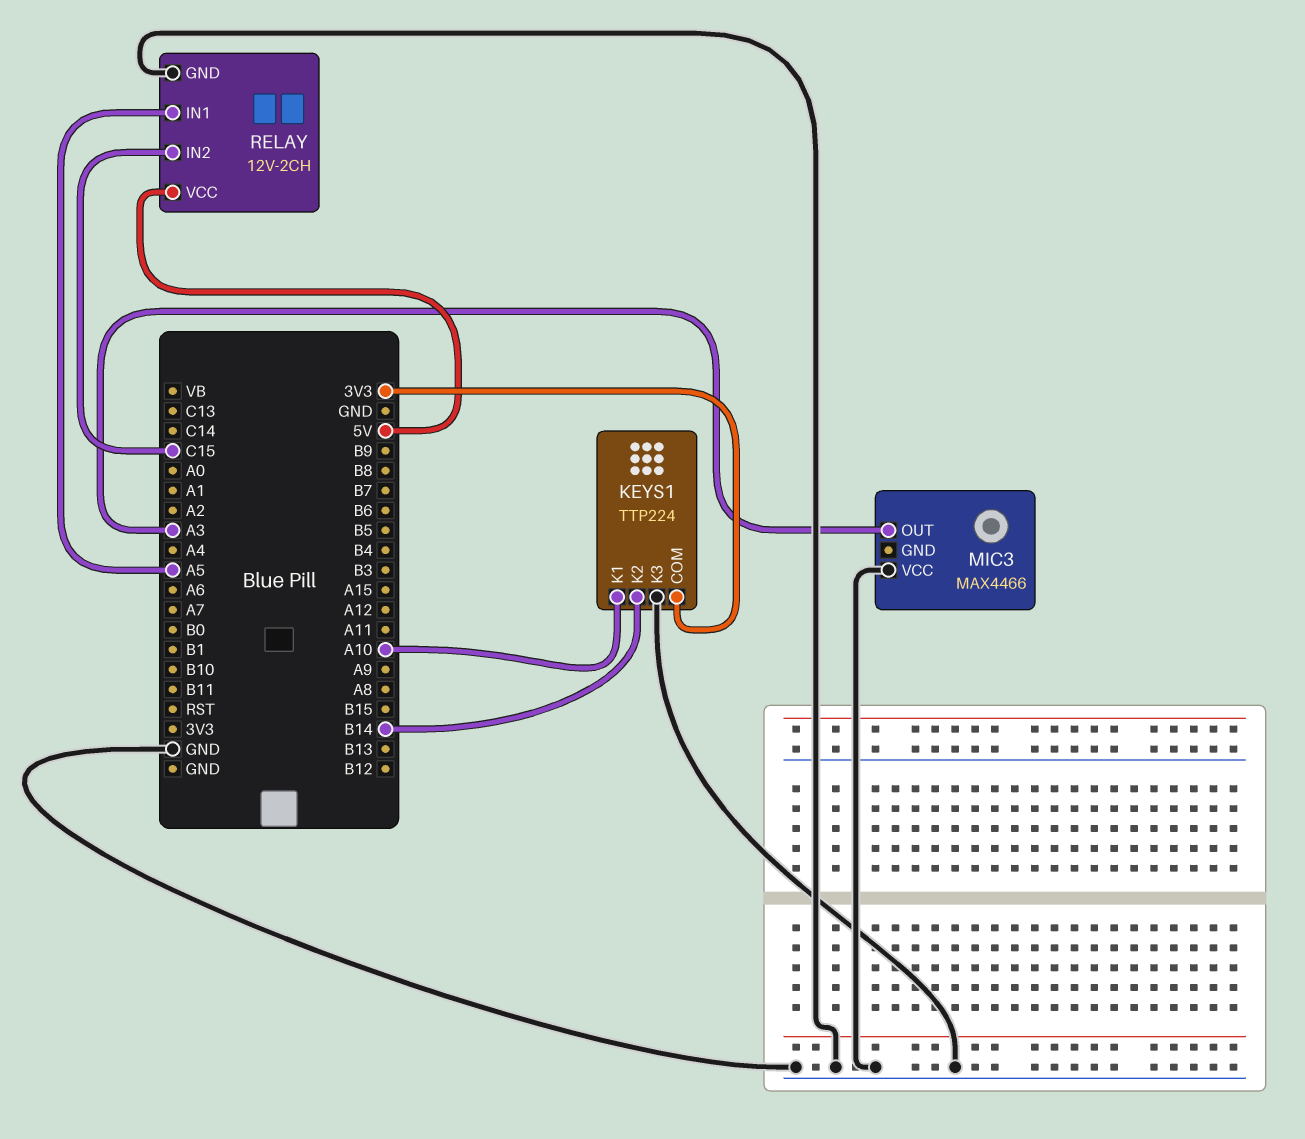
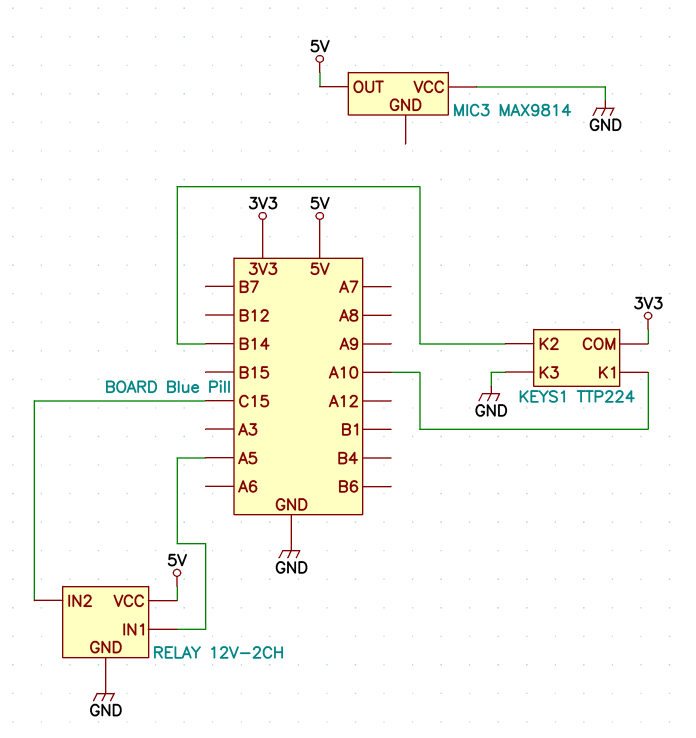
MIC3: MAX4466 -> MAX9814
MIC3 pin OUT: A3 -> 5V

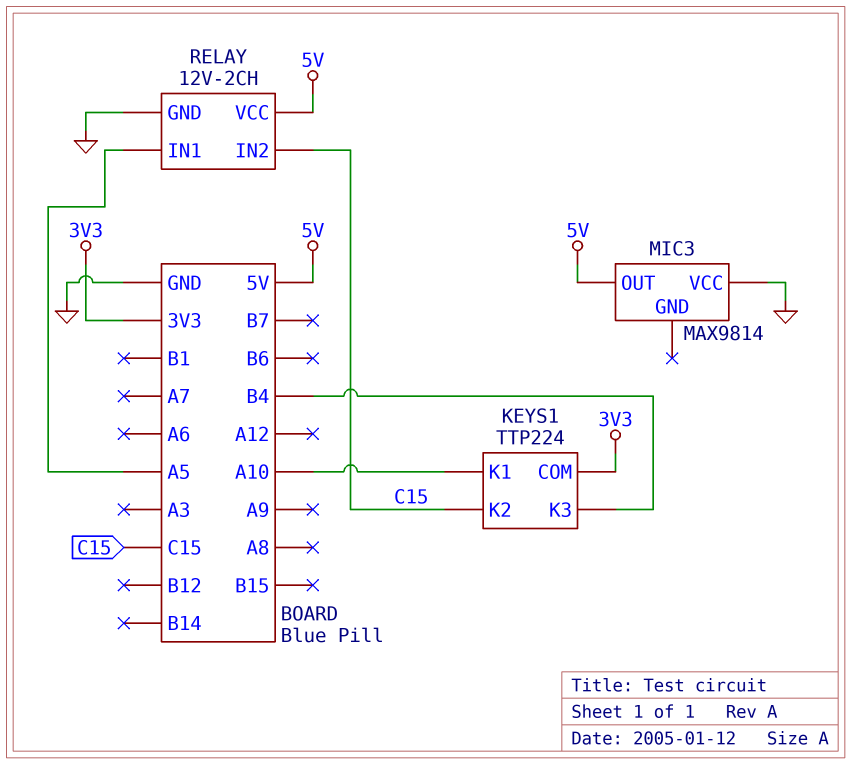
KEYS1 pin K2: B14 -> C15
KEYS1 pin K3: GND -> B4

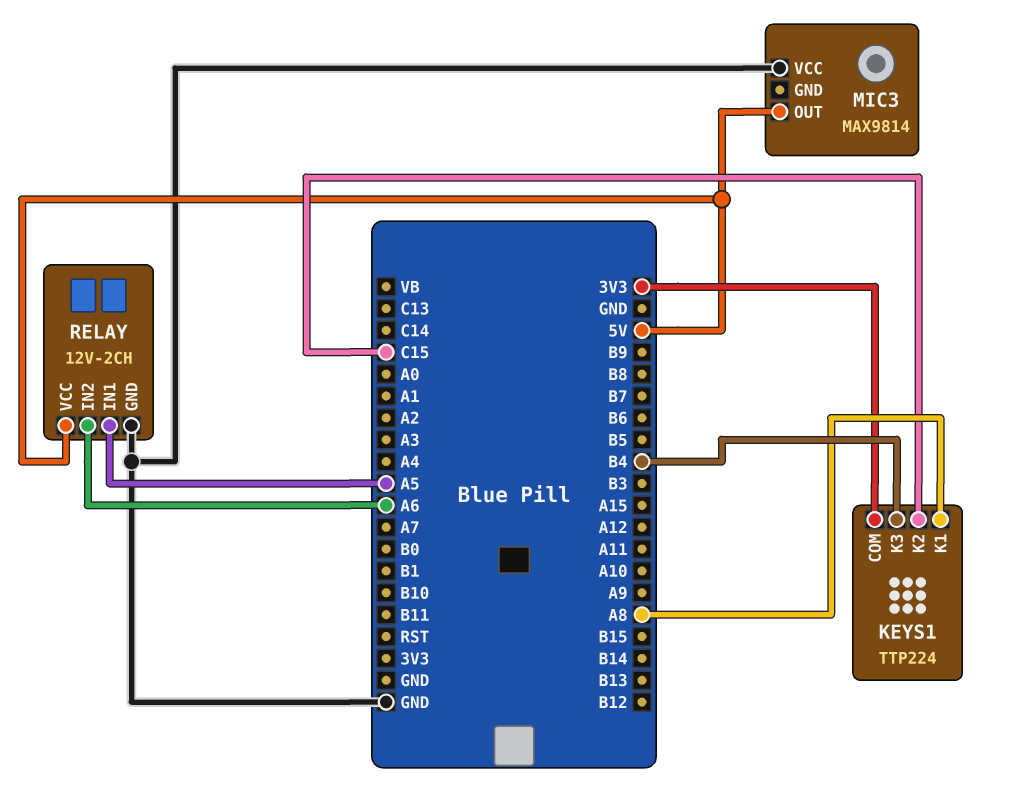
KEYS1 pin K1: A10 -> A8
RELAY pin IN2: C15 -> A6

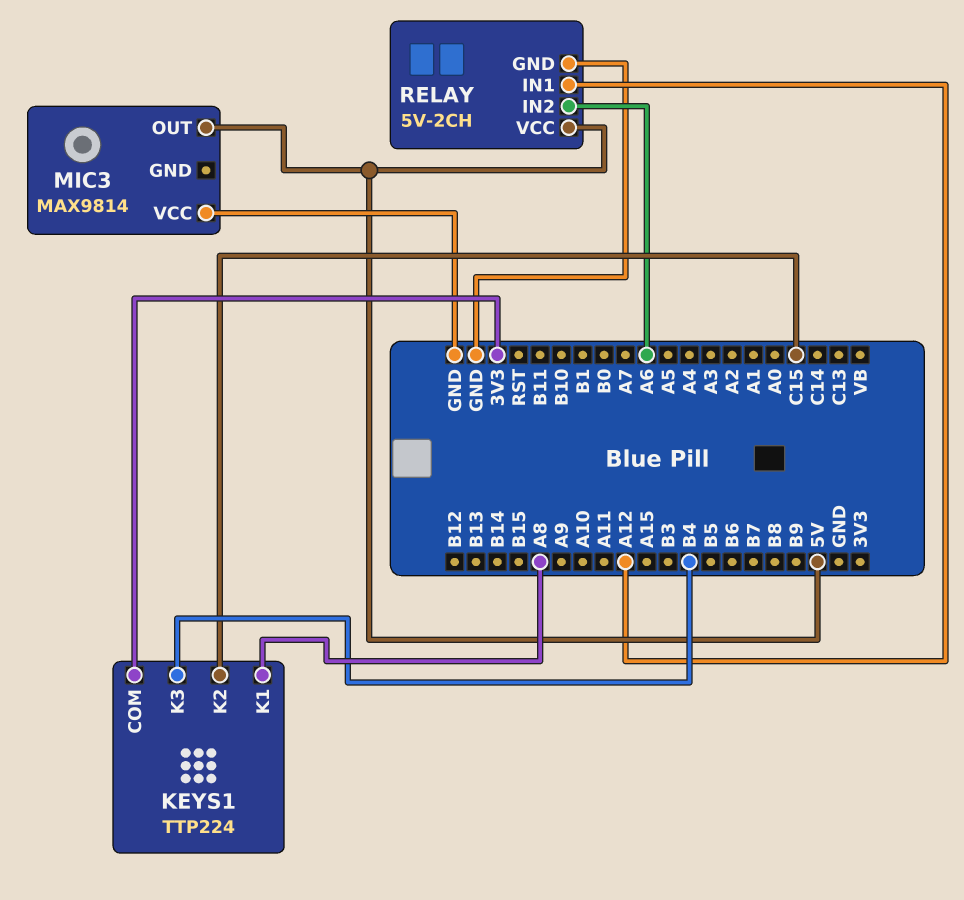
RELAY: 12V-2CH -> 5V-2CH
RELAY pin IN1: A5 -> A12

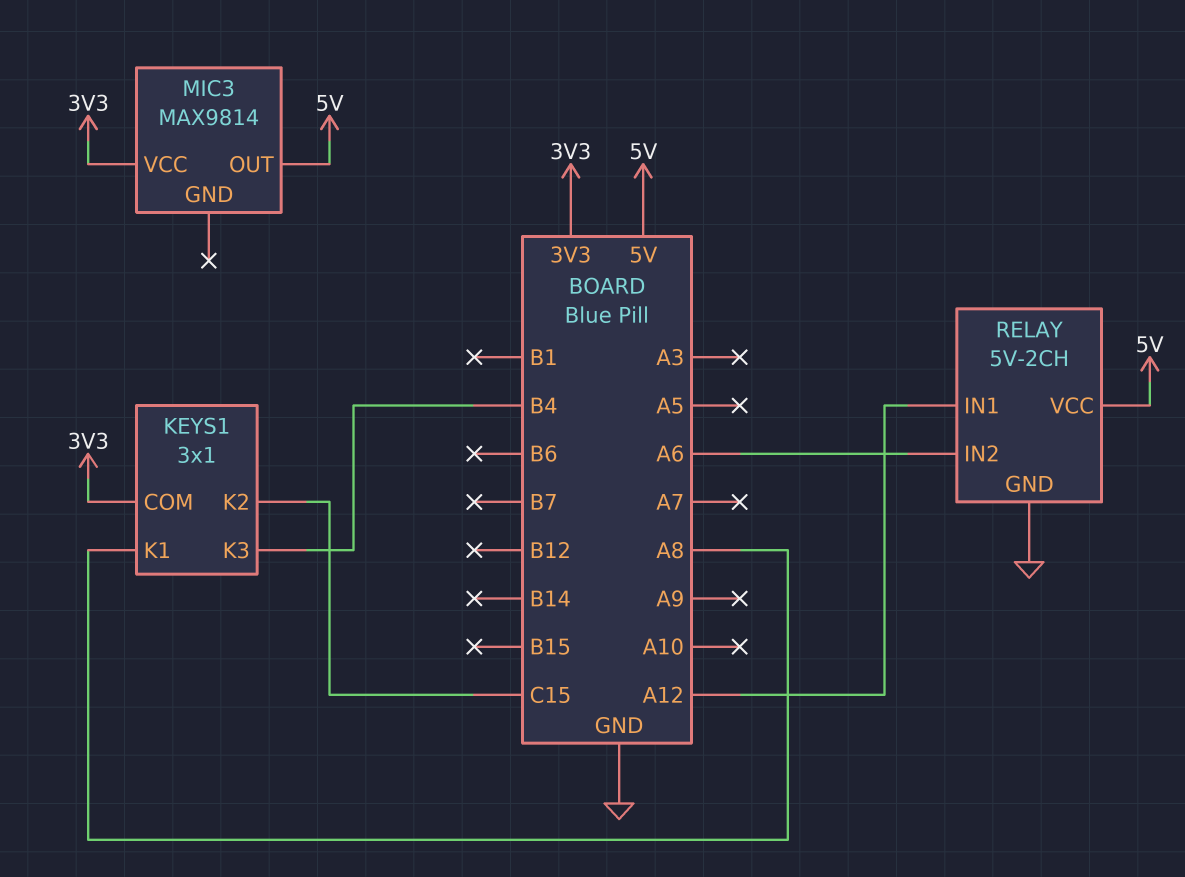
KEYS1: TTP224 -> 3x1
MIC3 pin VCC: GND -> 3V3

